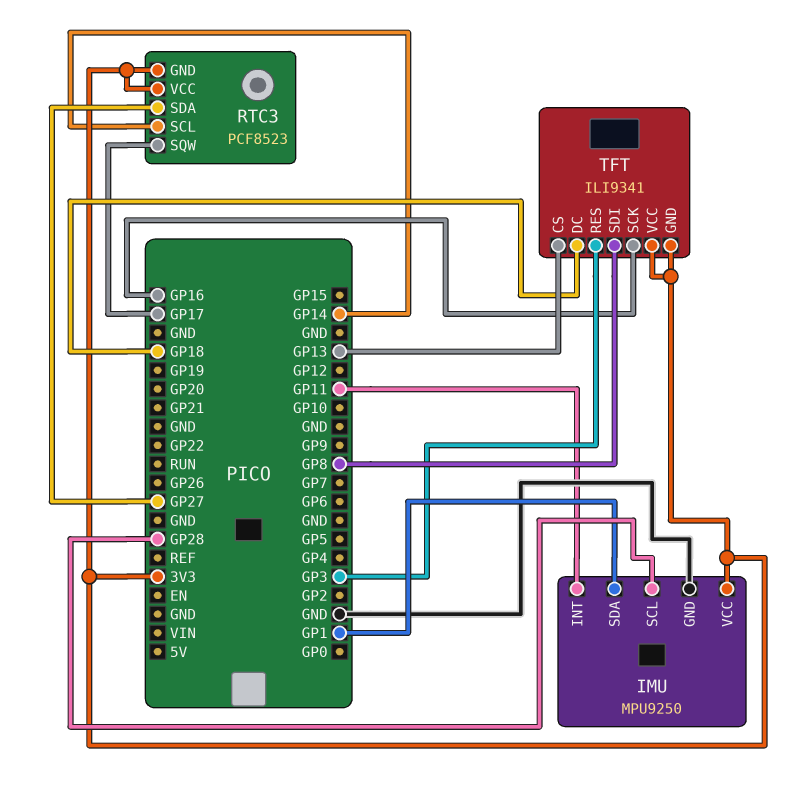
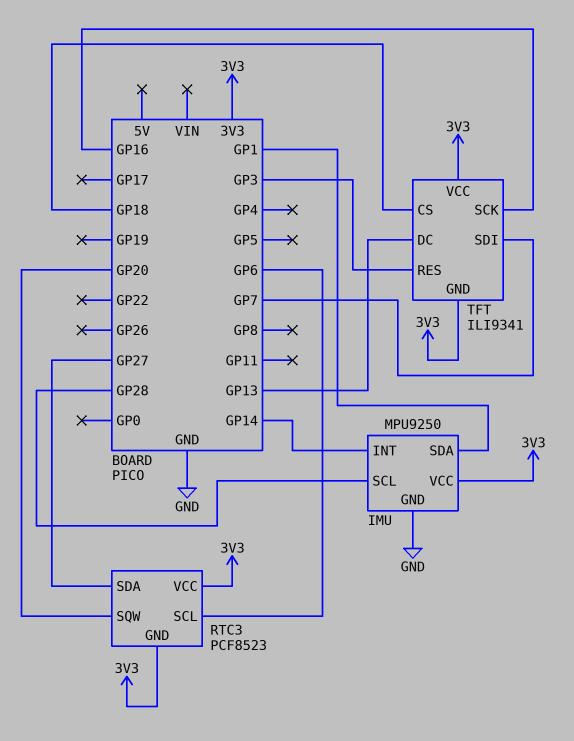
IMU pin INT: GP11 -> GP14
RTC3 pin SCL: GP14 -> GP6
RTC3 pin SQW: GP17 -> GP20
TFT pin CS: GP13 -> GP18
TFT pin DC: GP18 -> GP13
TFT pin SDI: GP8 -> GP7

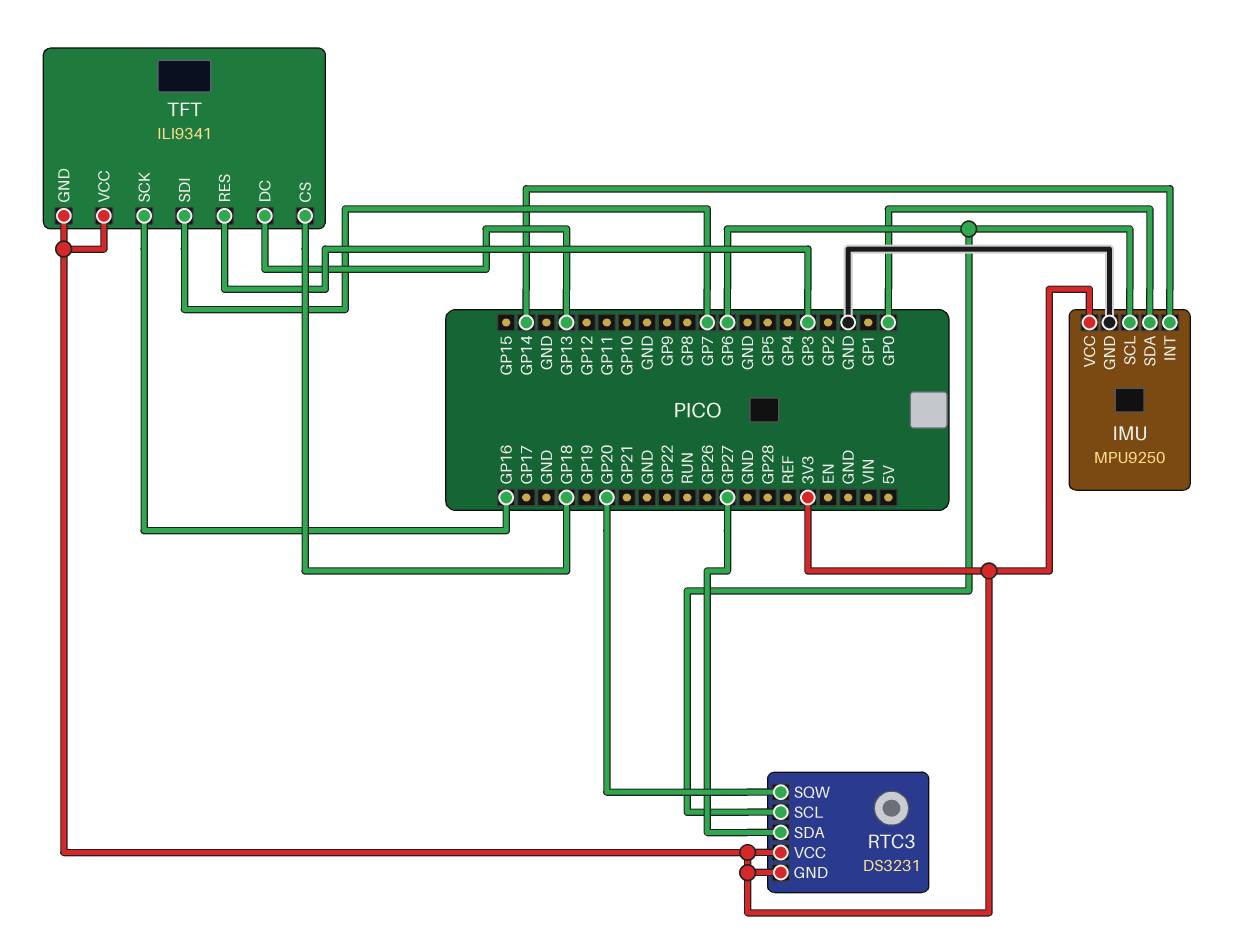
IMU pin SCL: GP28 -> GP6
IMU pin SDA: GP1 -> GP0
RTC3: PCF8523 -> DS3231

